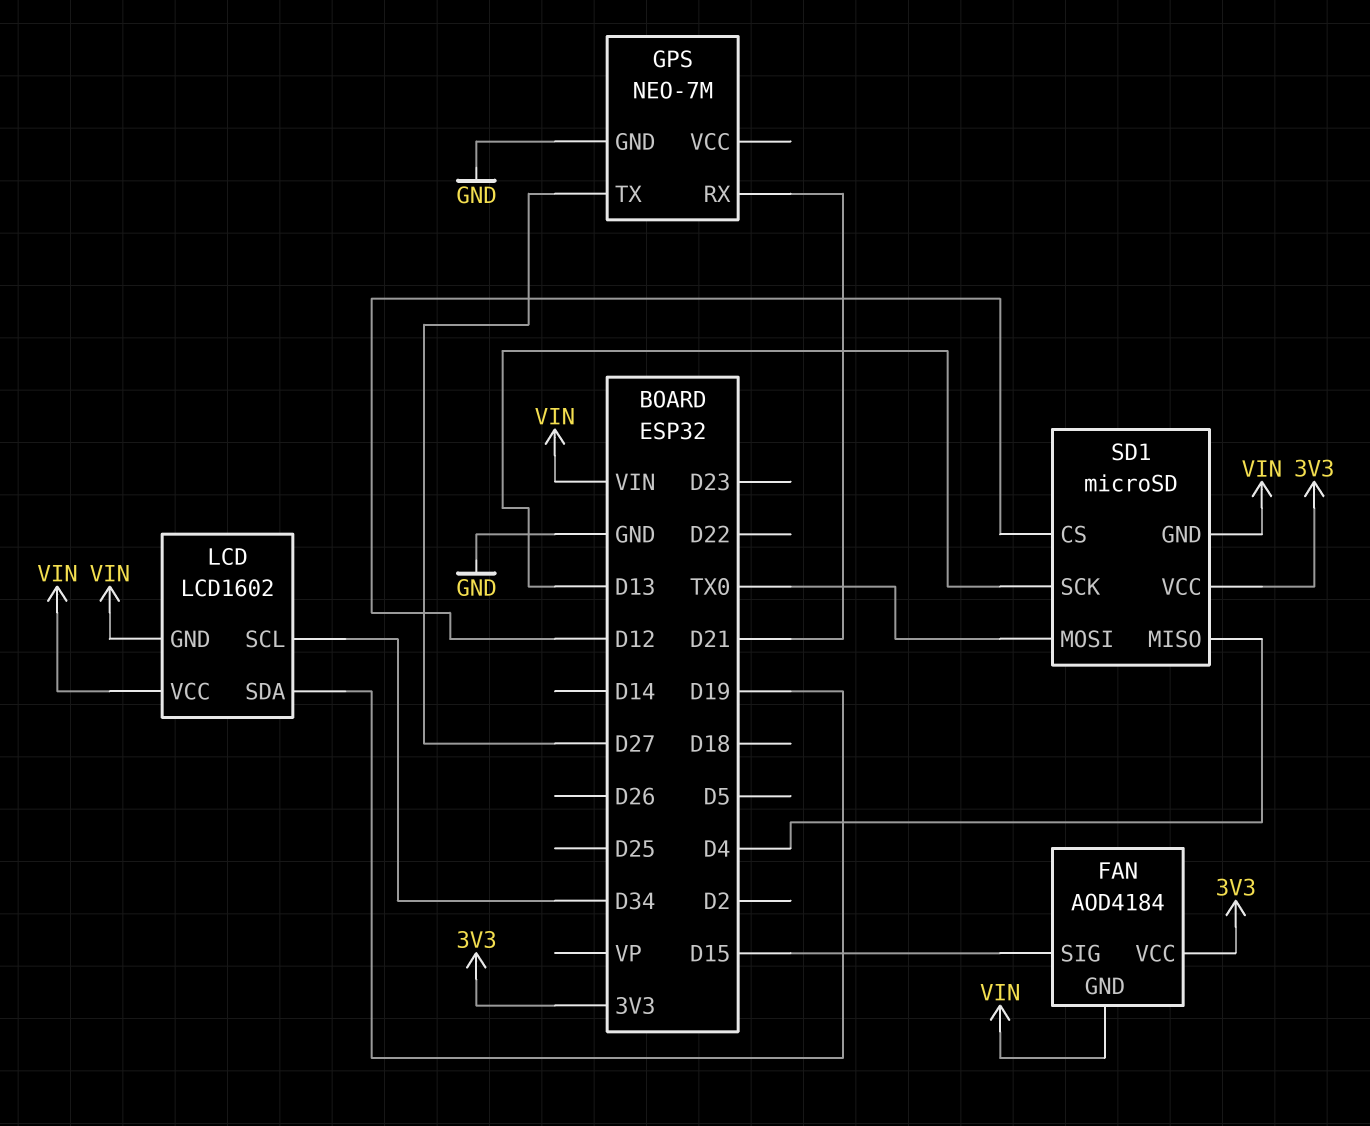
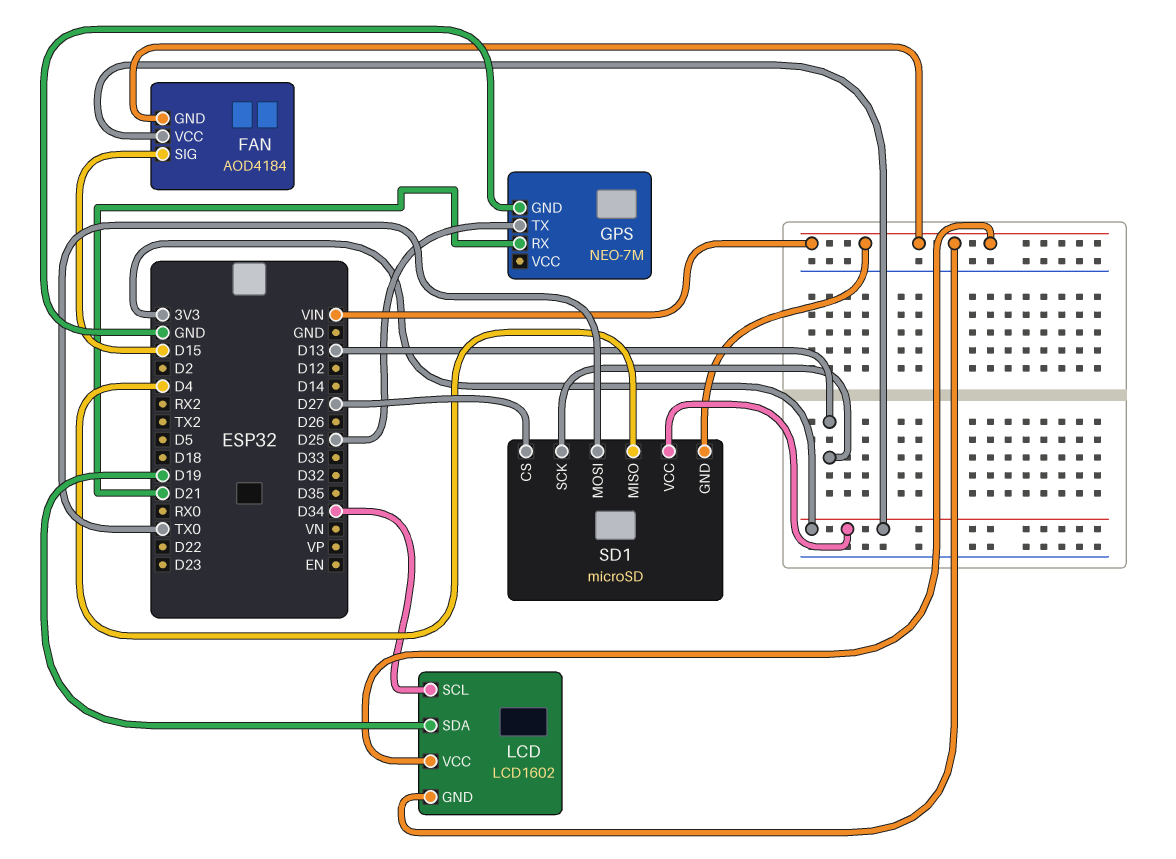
GPS pin TX: D27 -> D25
SD1 pin CS: D12 -> D27

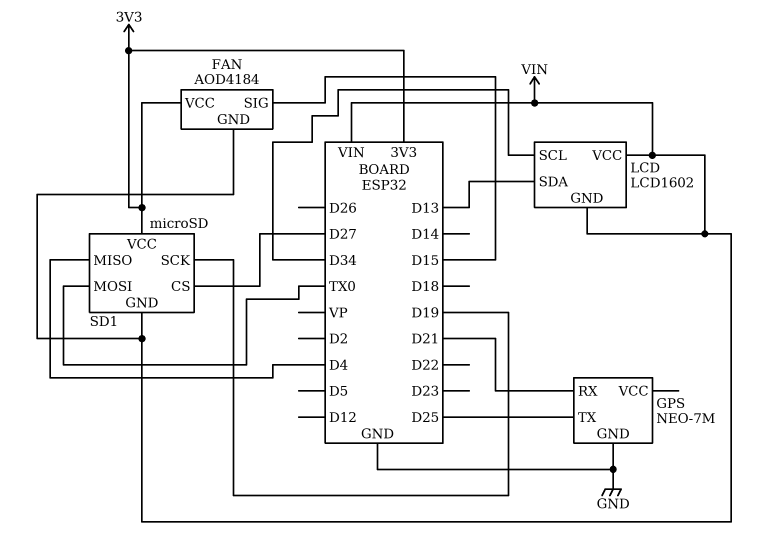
LCD pin SDA: D19 -> D13
SD1 pin SCK: D13 -> D19

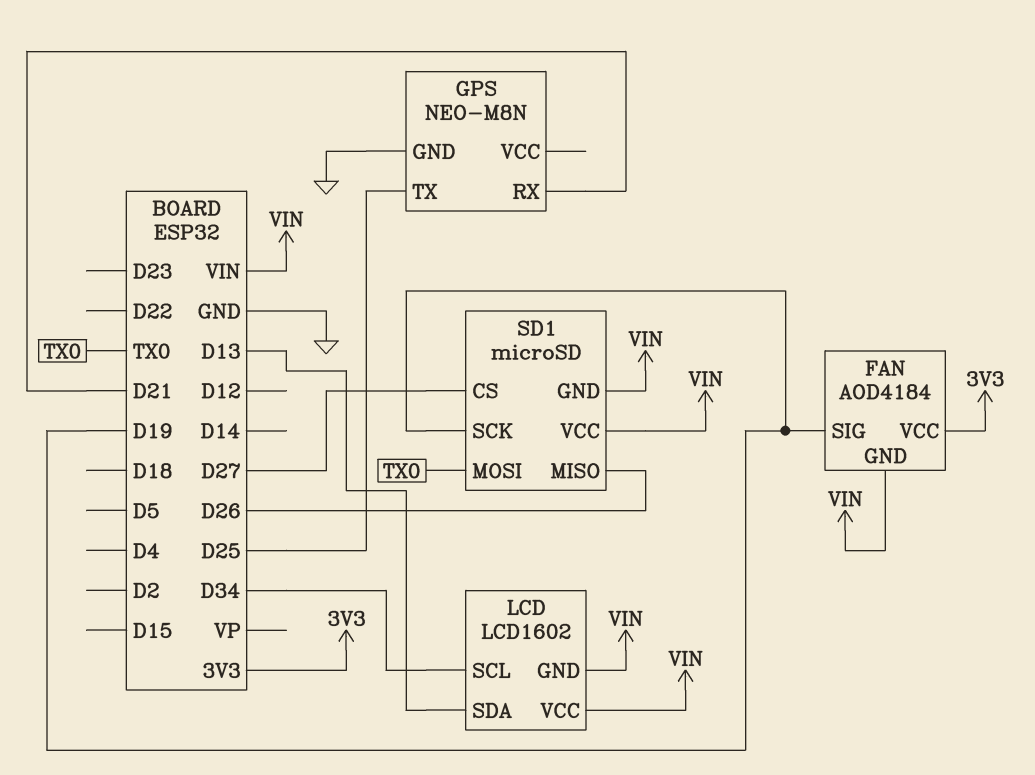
FAN pin SIG: D15 -> D19
GPS: NEO-7M -> NEO-M8N
SD1 pin MISO: D4 -> D26
SD1 pin VCC: 3V3 -> VIN

